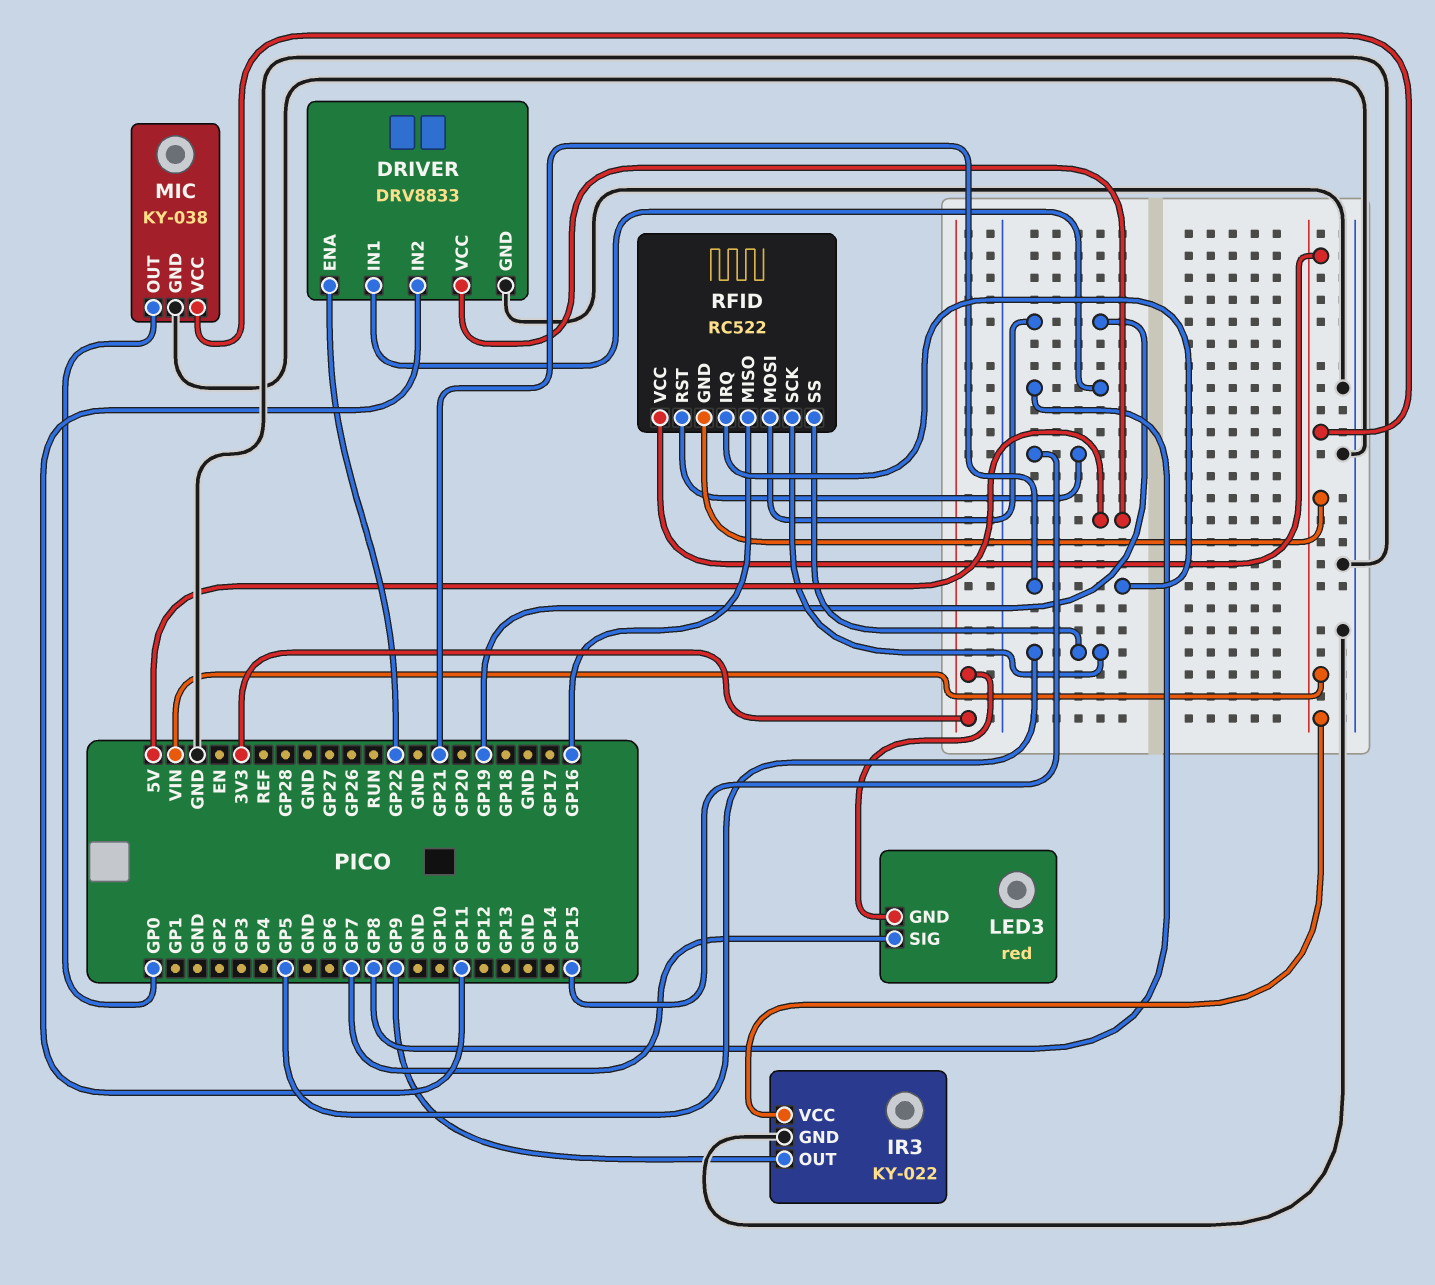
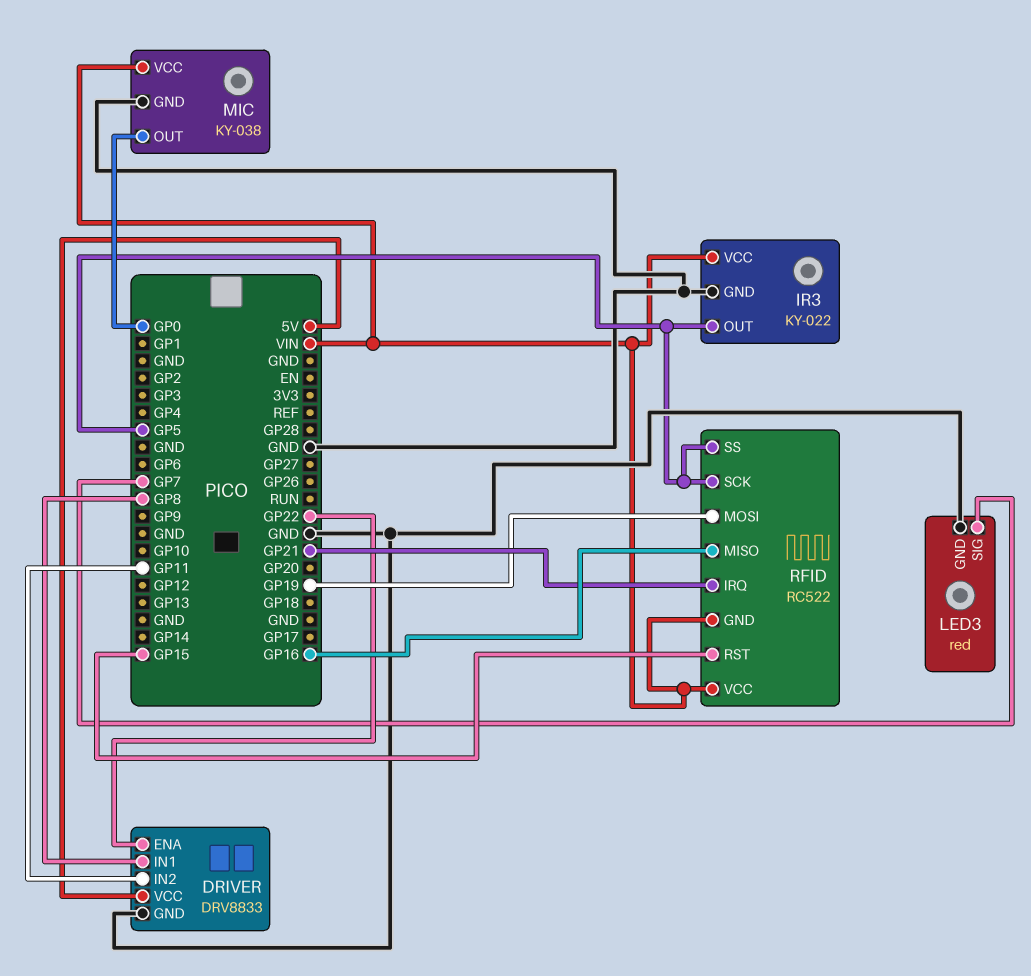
IR3 pin OUT: GP9 -> GP5
LED3 pin GND: 3V3 -> GND

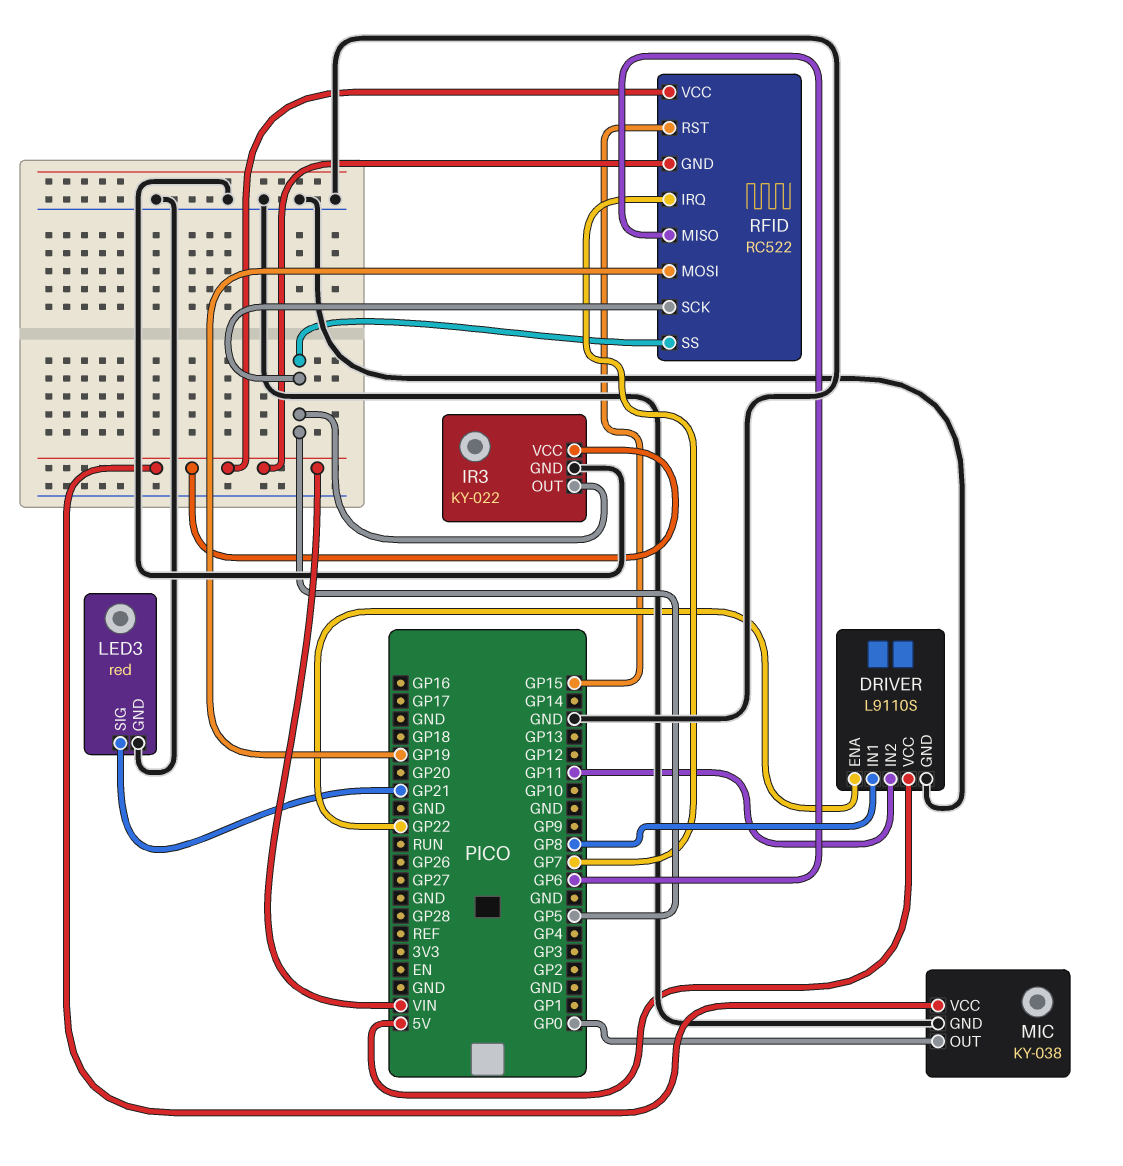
DRIVER: DRV8833 -> L9110S
LED3 pin SIG: GP7 -> GP21
RFID pin IRQ: GP21 -> GP7
RFID pin MISO: GP16 -> GP6

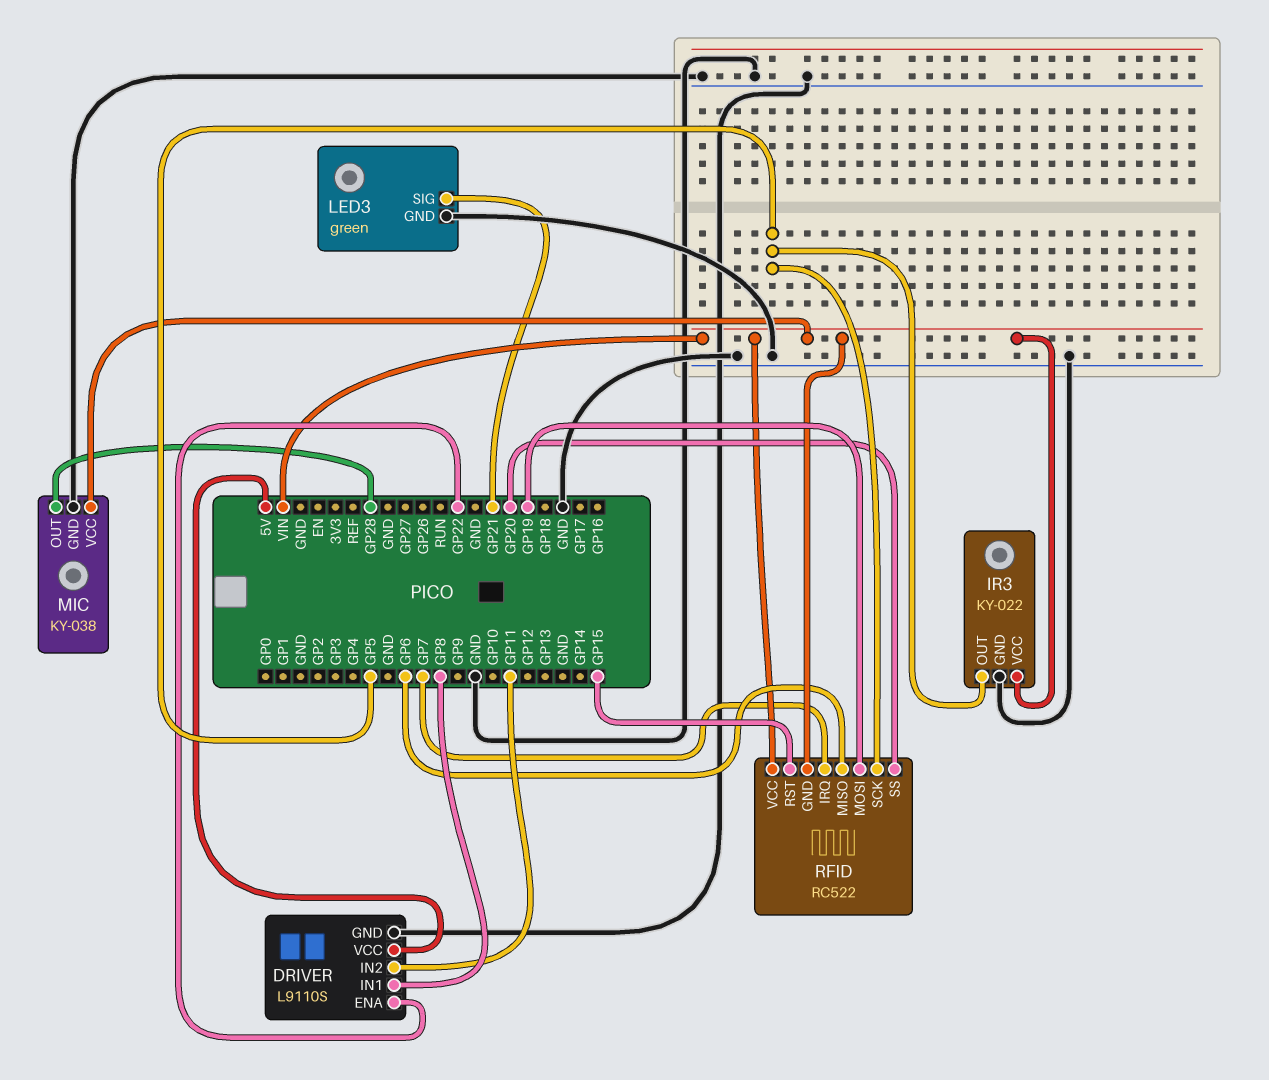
LED3: red -> green
MIC pin OUT: GP0 -> GP28
RFID pin SS: GP5 -> GP20

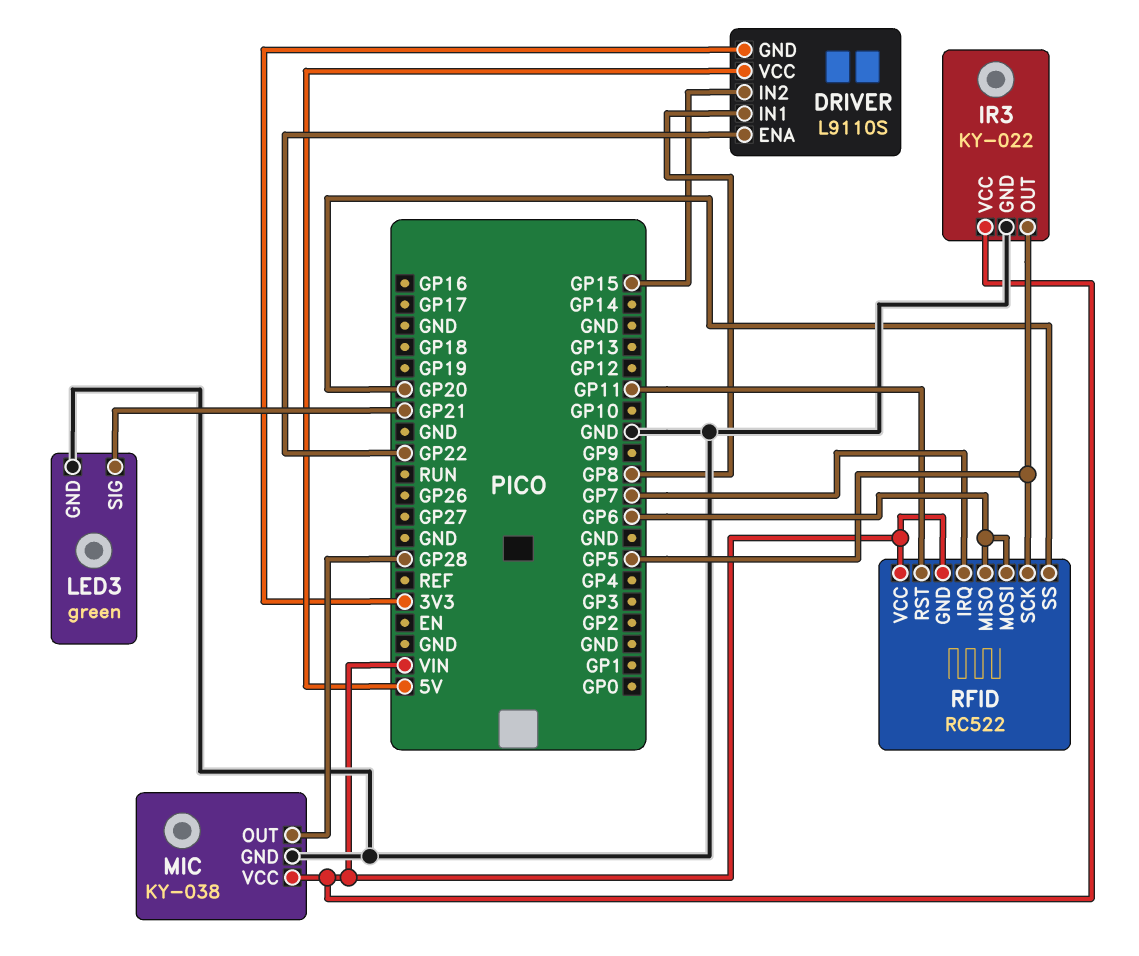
DRIVER pin GND: GND -> 3V3
DRIVER pin IN2: GP11 -> GP15
RFID pin MOSI: GP19 -> GP6
RFID pin RST: GP15 -> GP11

